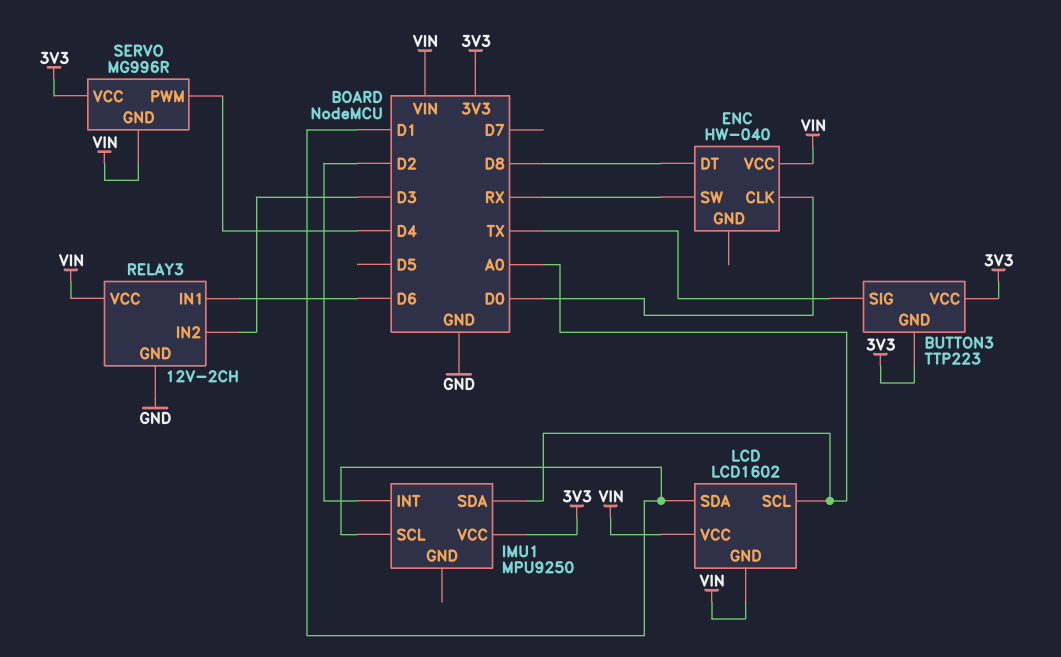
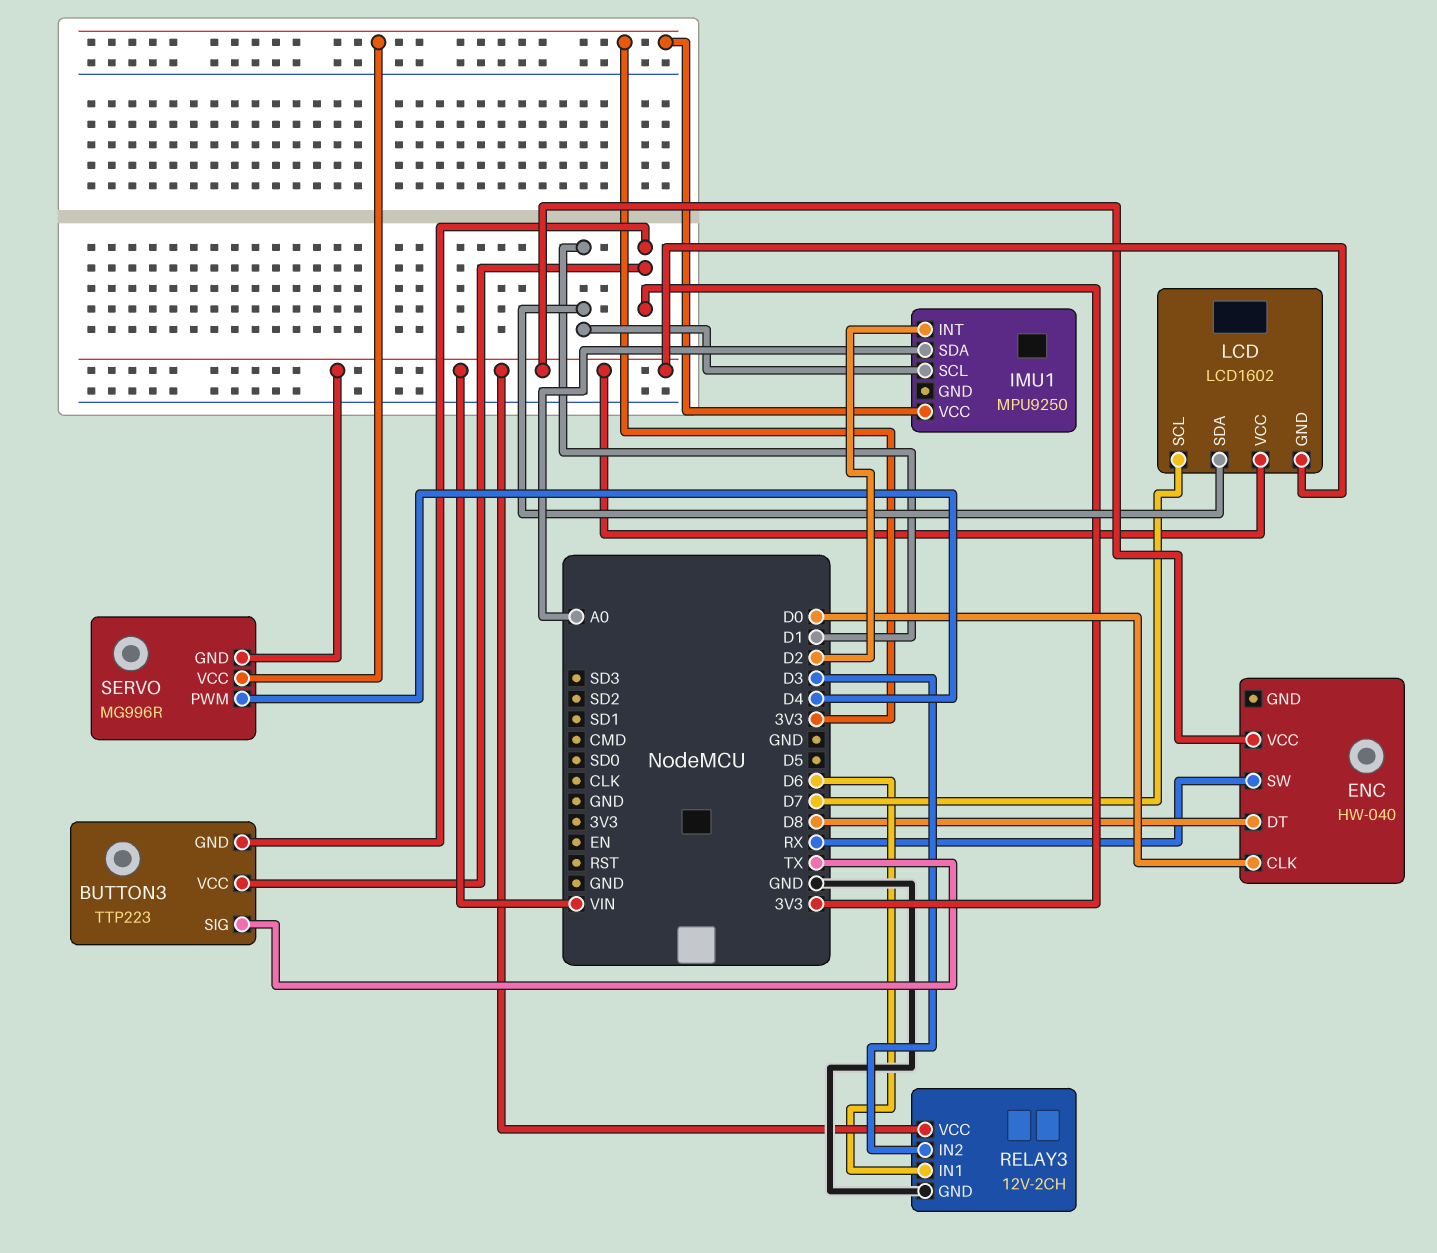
LCD pin SCL: A0 -> D7

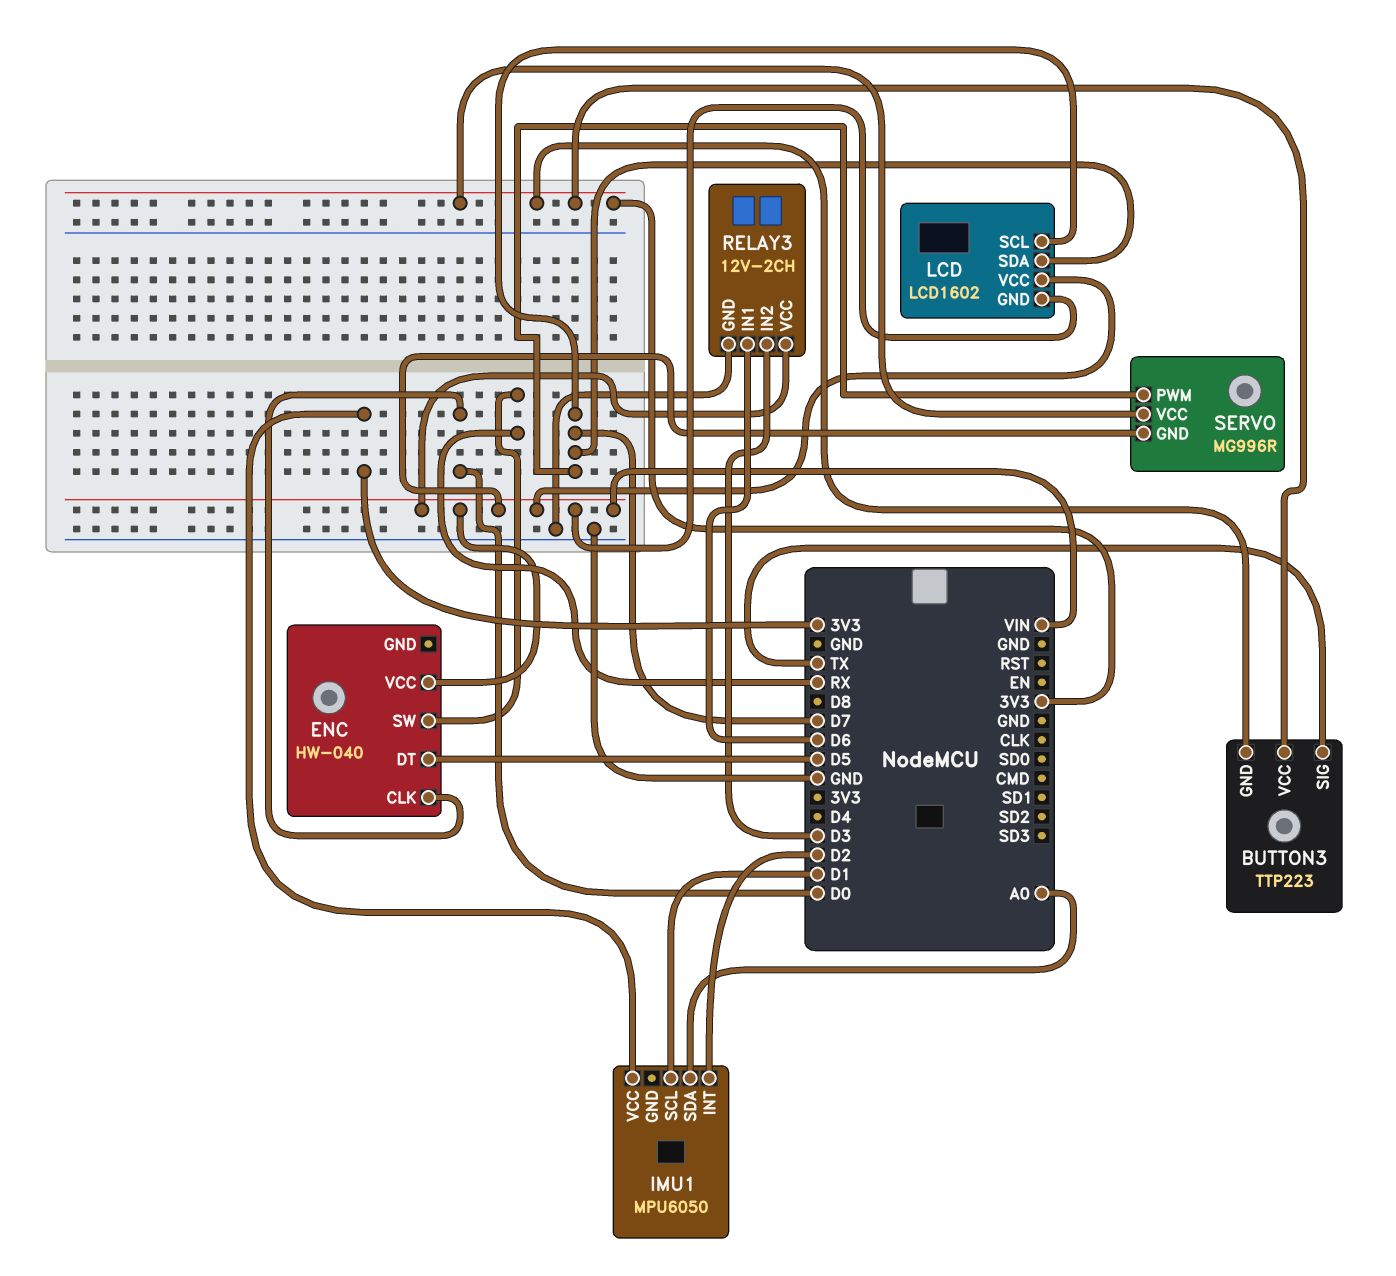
ENC pin DT: D8 -> D5
IMU1: MPU9250 -> MPU6050
LCD pin SDA: D1 -> D7
SERVO pin PWM: D4 -> D7

